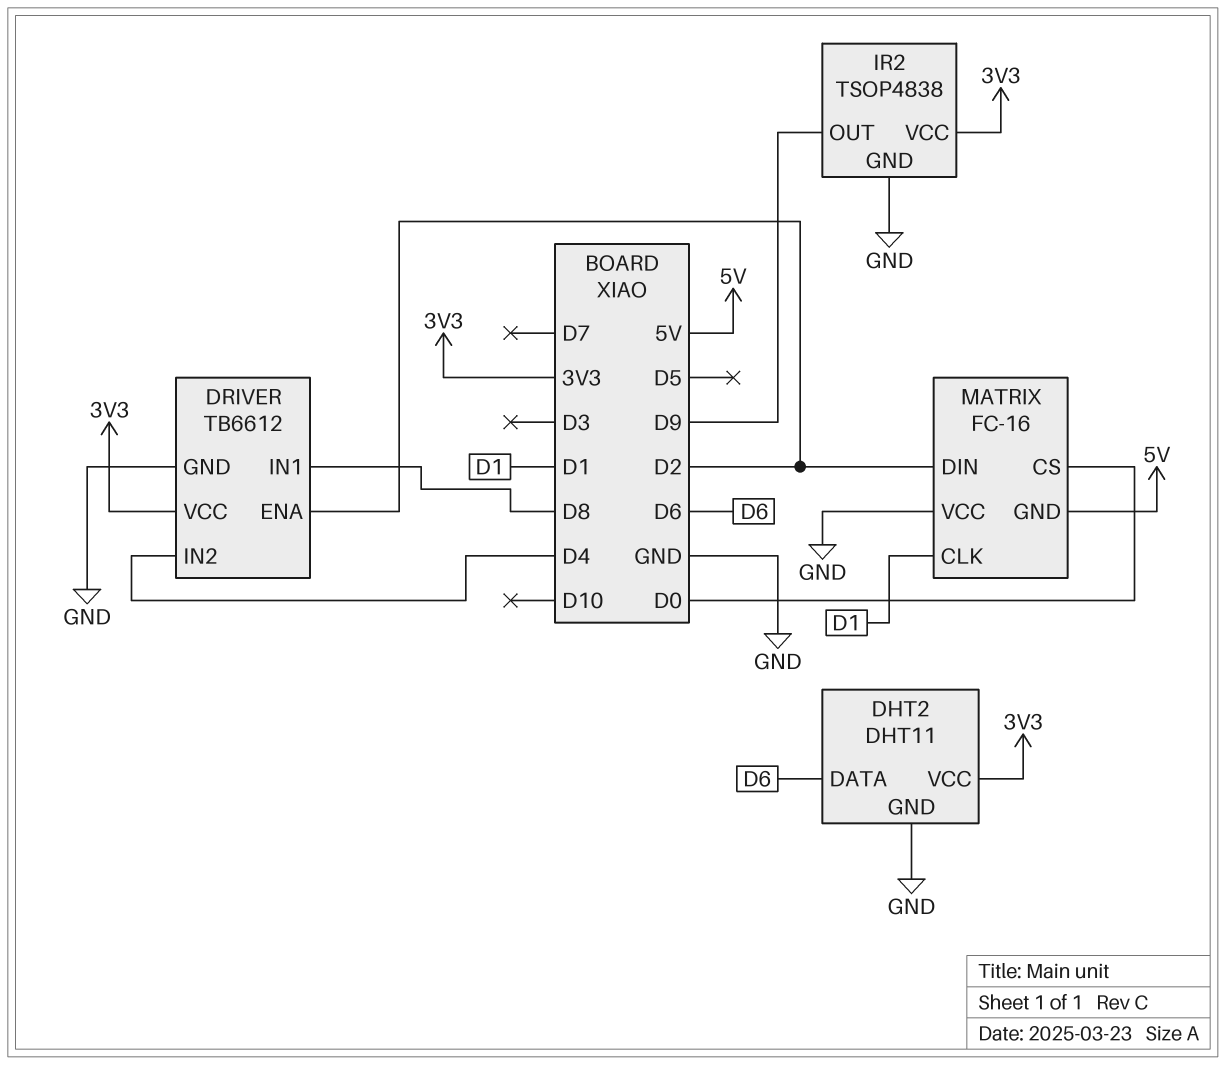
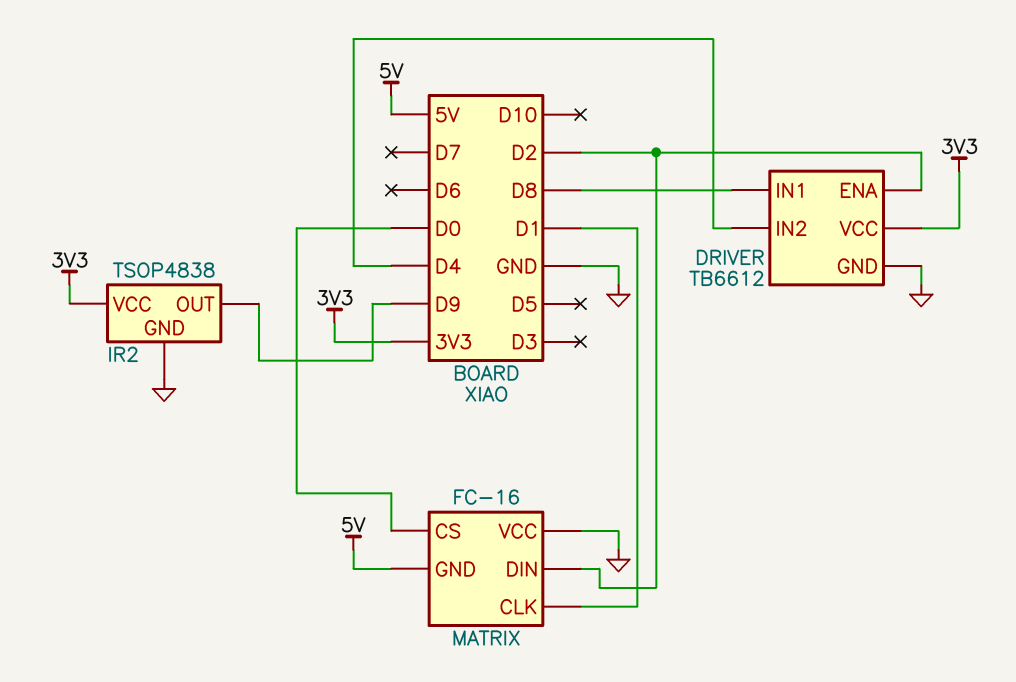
DHT2: DHT11 -> none
DHT2 pin DATA: D6 -> none
DHT2 pin GND: GND -> none
DHT2 pin VCC: 3V3 -> none

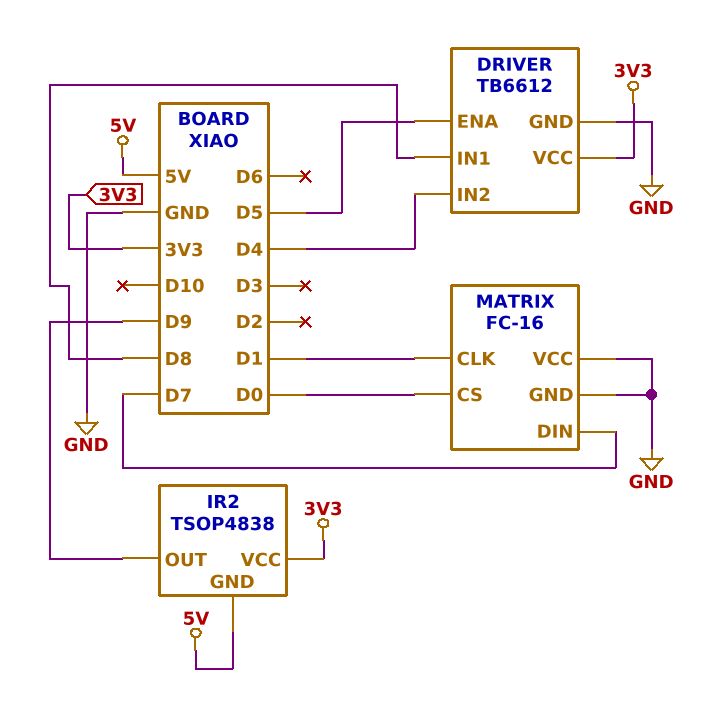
DRIVER pin ENA: D2 -> D5
IR2 pin GND: GND -> 5V
MATRIX pin DIN: D2 -> D7
MATRIX pin GND: 5V -> GND

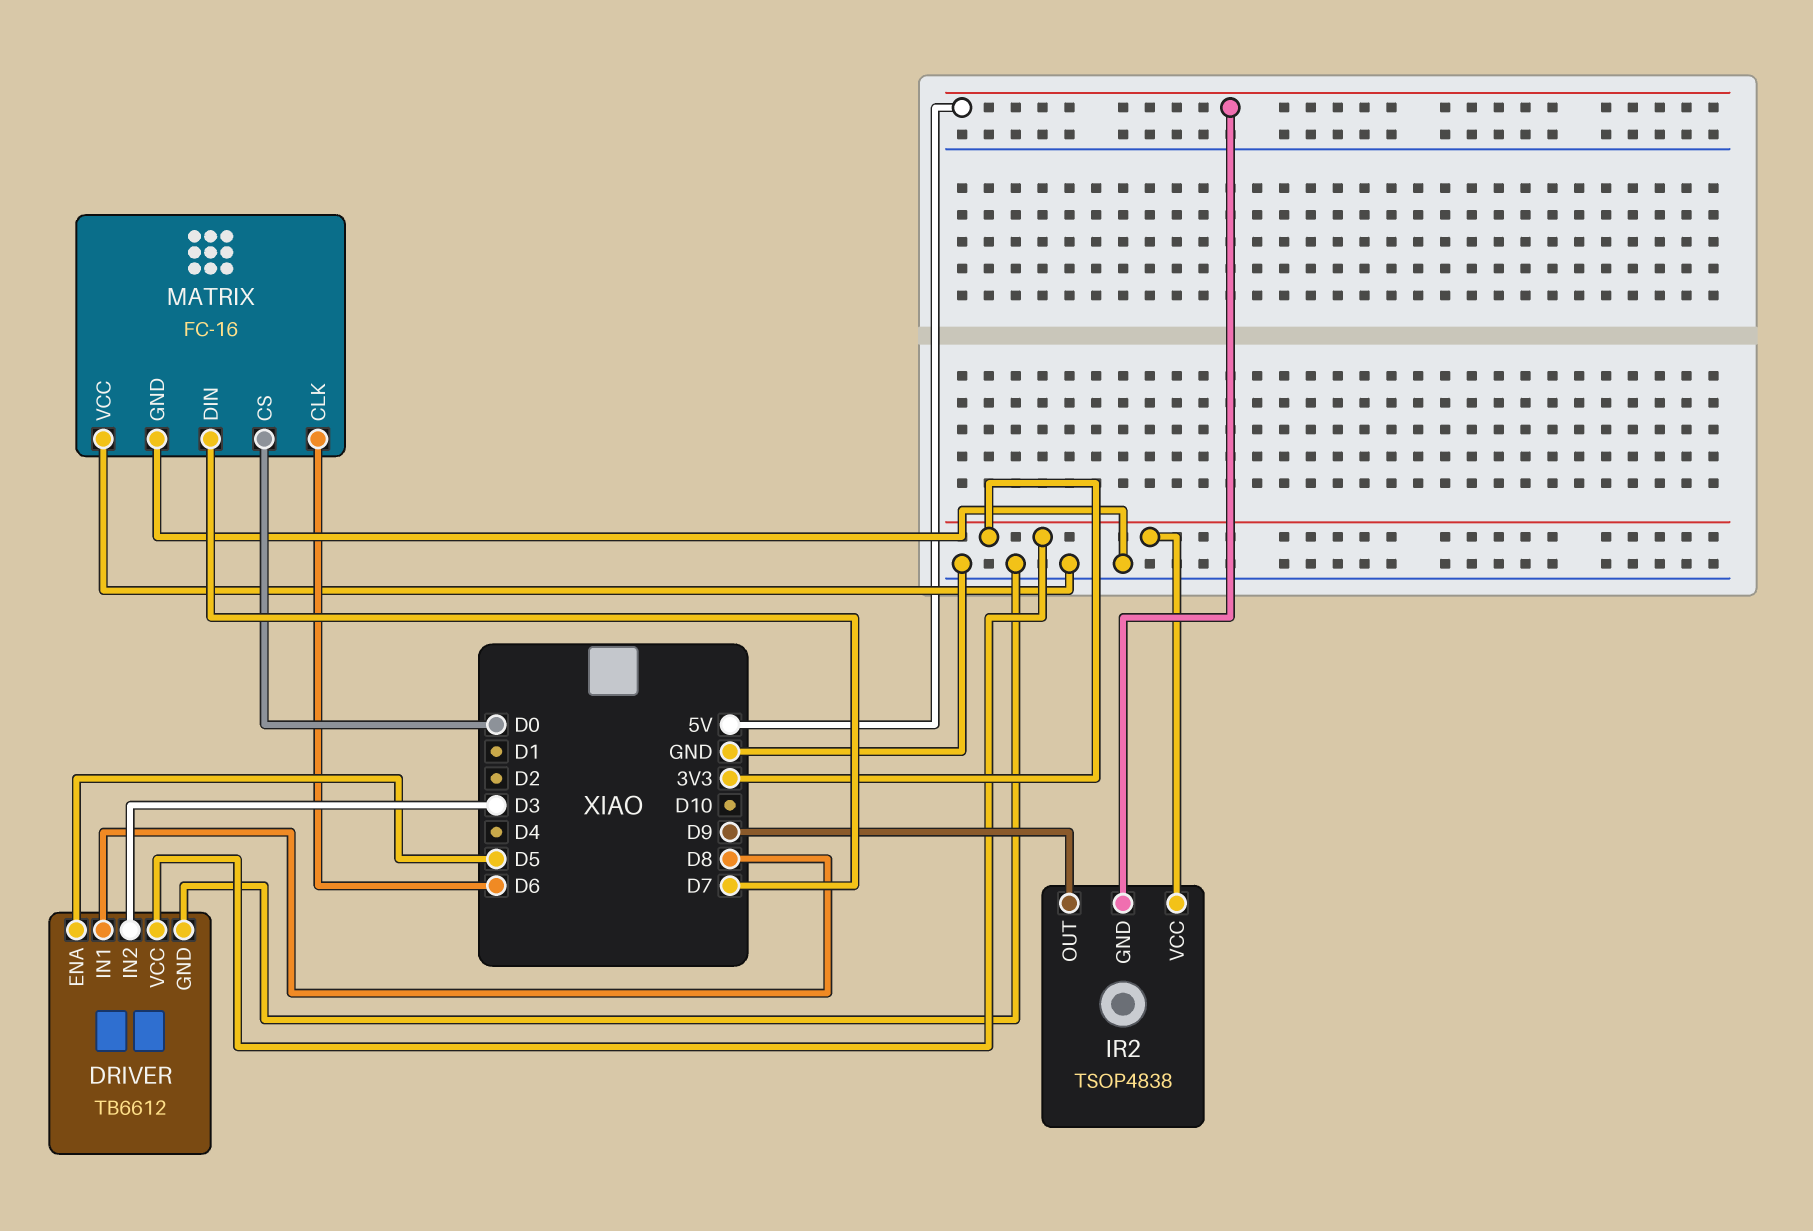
DRIVER pin IN2: D4 -> D3
MATRIX pin CLK: D1 -> D6

